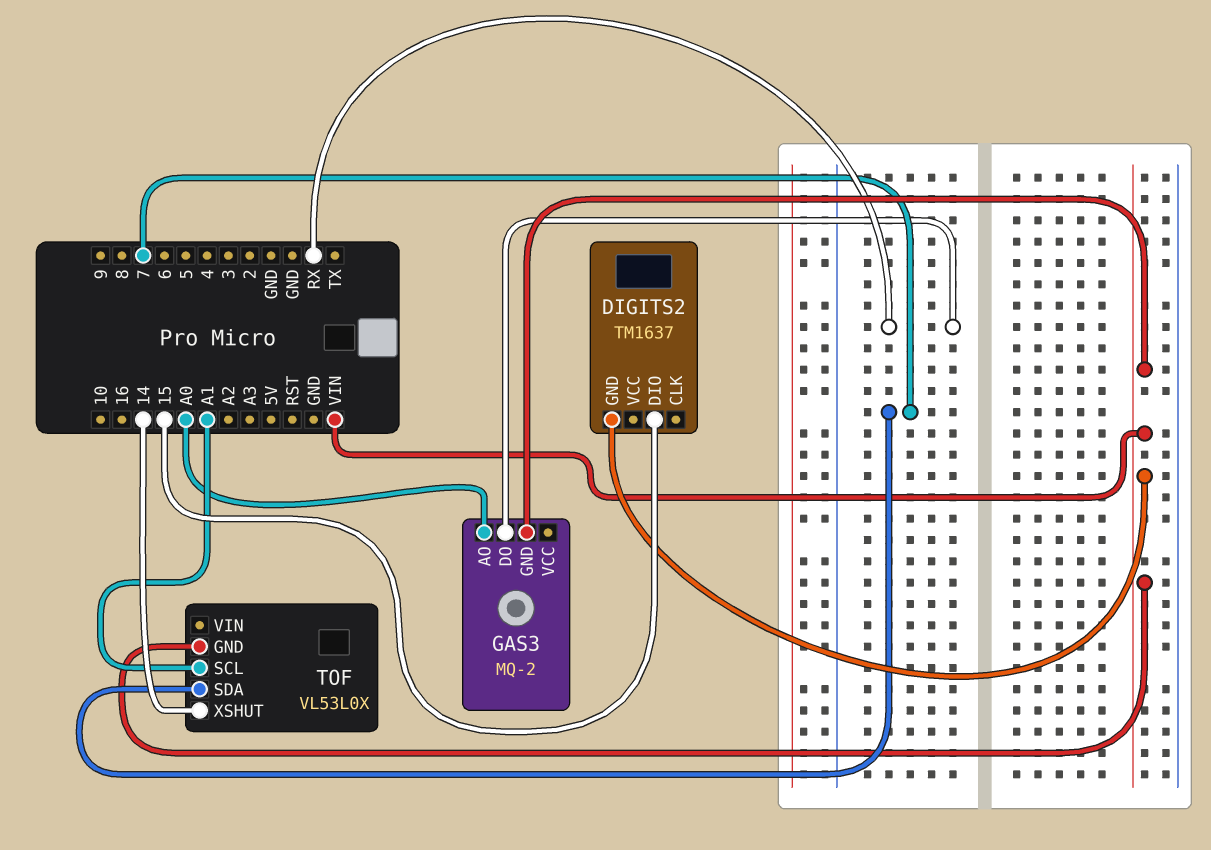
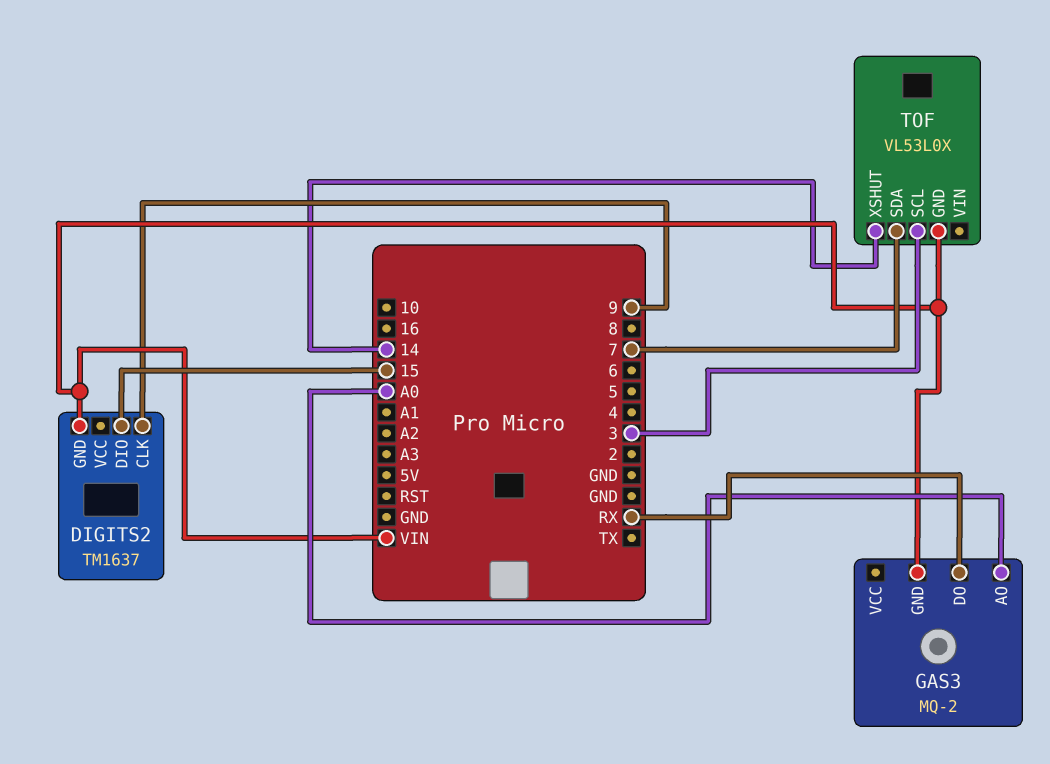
DIGITS2 pin CLK: none -> 9
TOF pin SCL: A1 -> 3

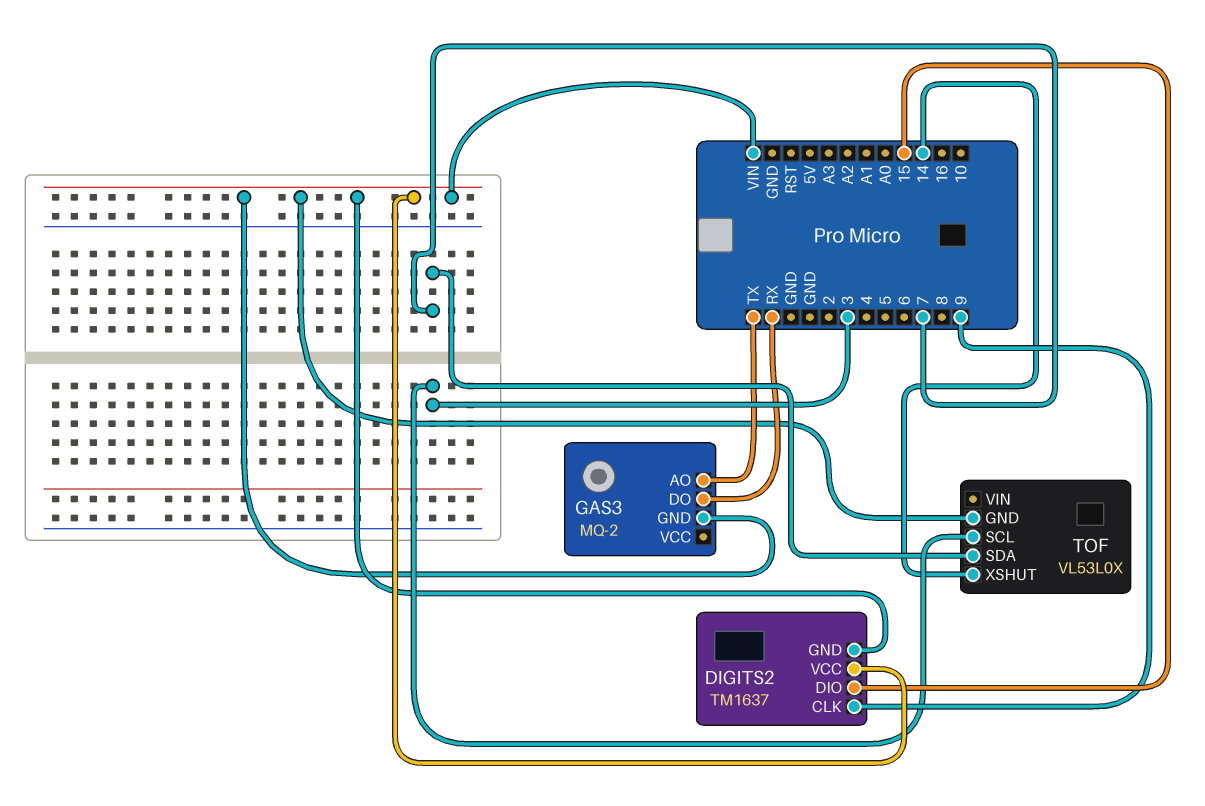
DIGITS2 pin VCC: none -> VIN
GAS3 pin AO: A0 -> TX

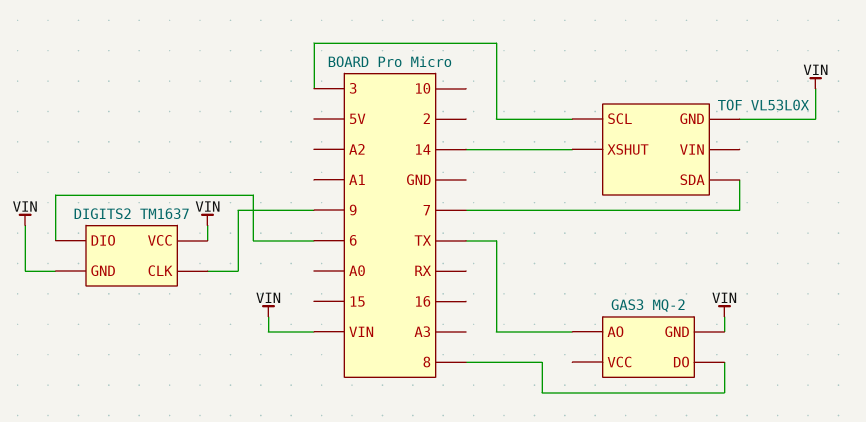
DIGITS2 pin DIO: 15 -> 6
GAS3 pin DO: RX -> 8

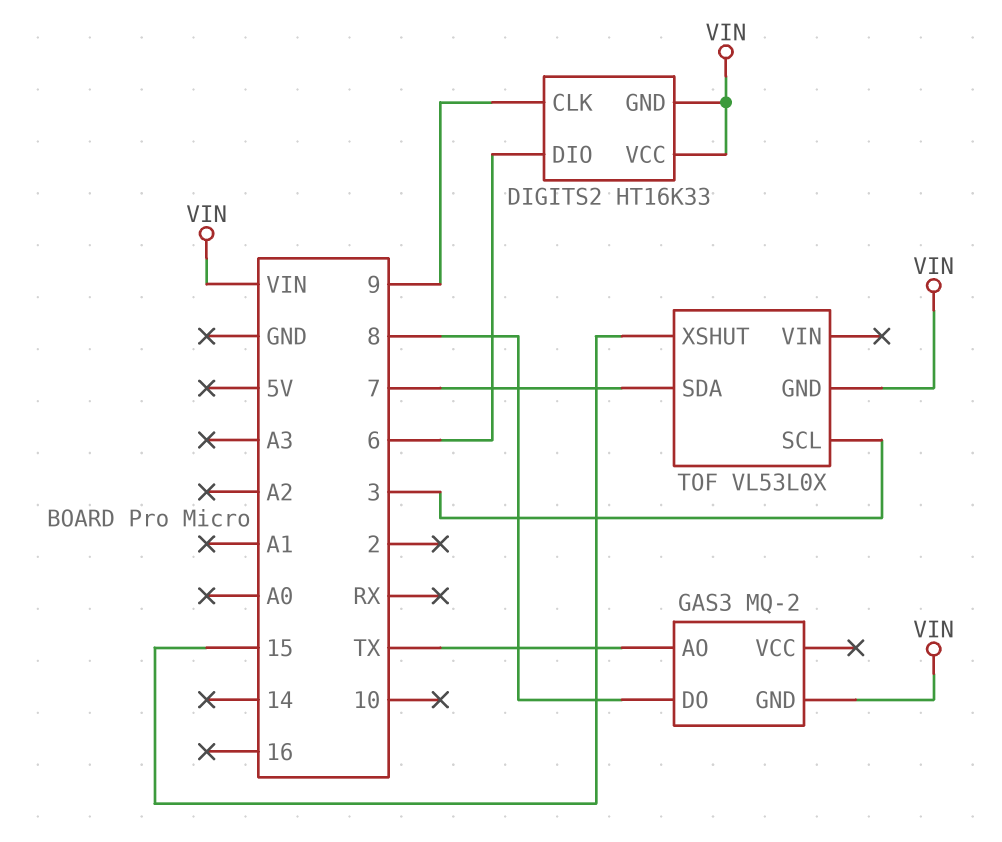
DIGITS2: TM1637 -> HT16K33
TOF pin XSHUT: 14 -> 15

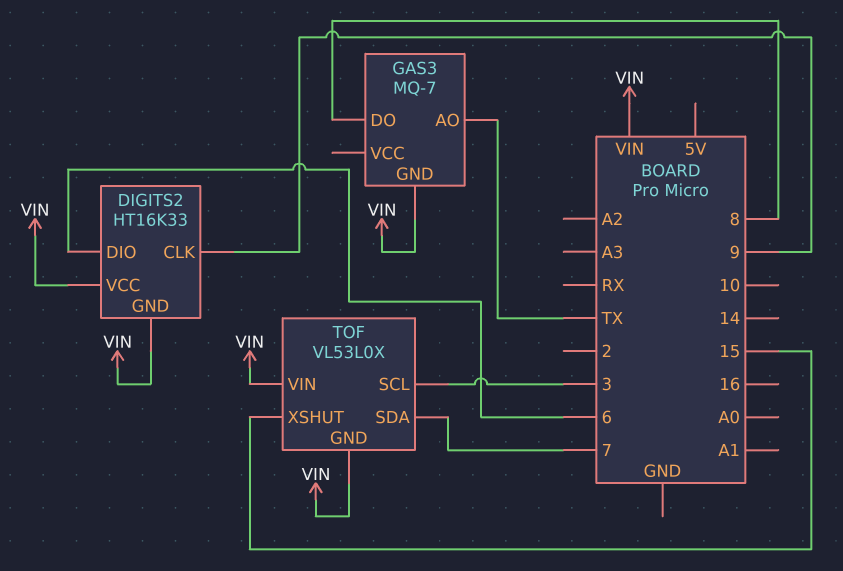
GAS3: MQ-2 -> MQ-7
TOF pin VIN: none -> VIN

